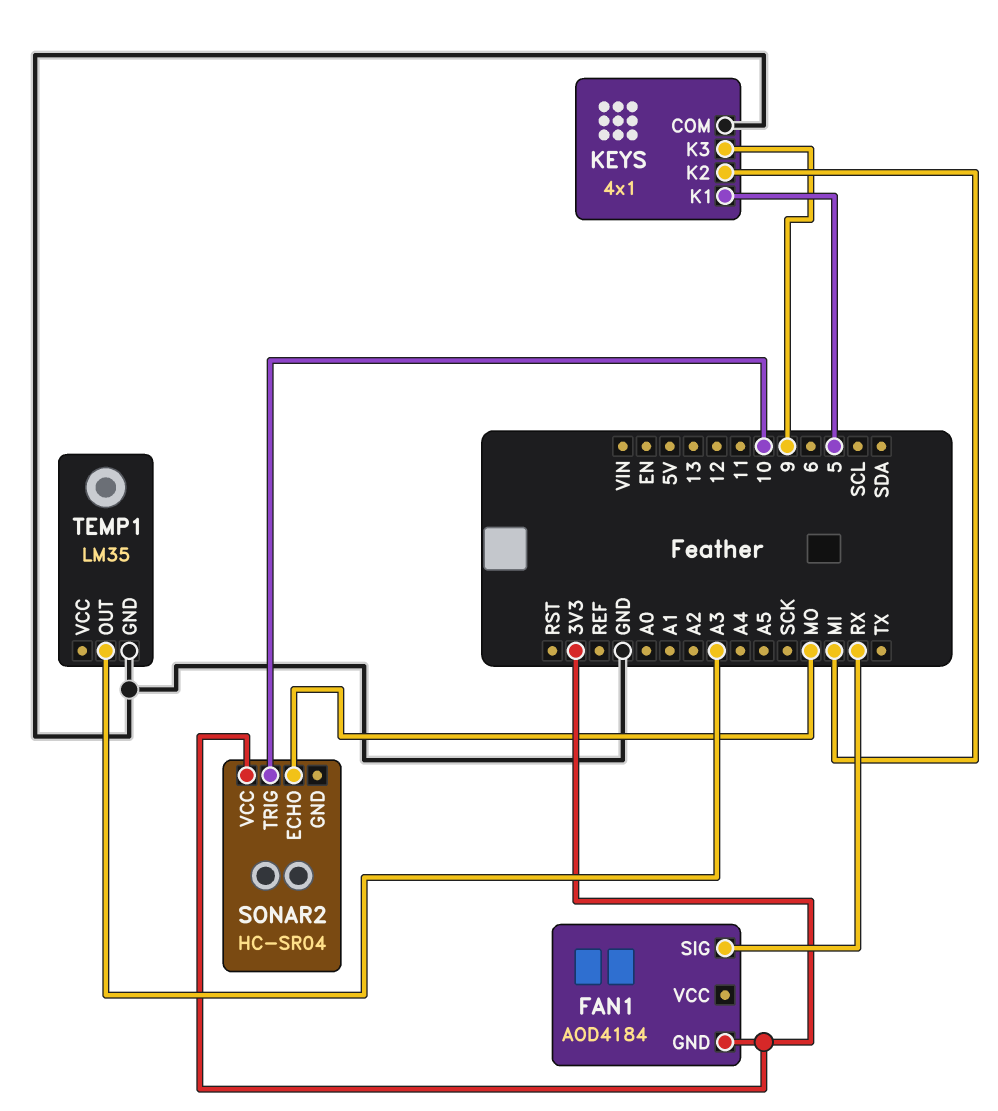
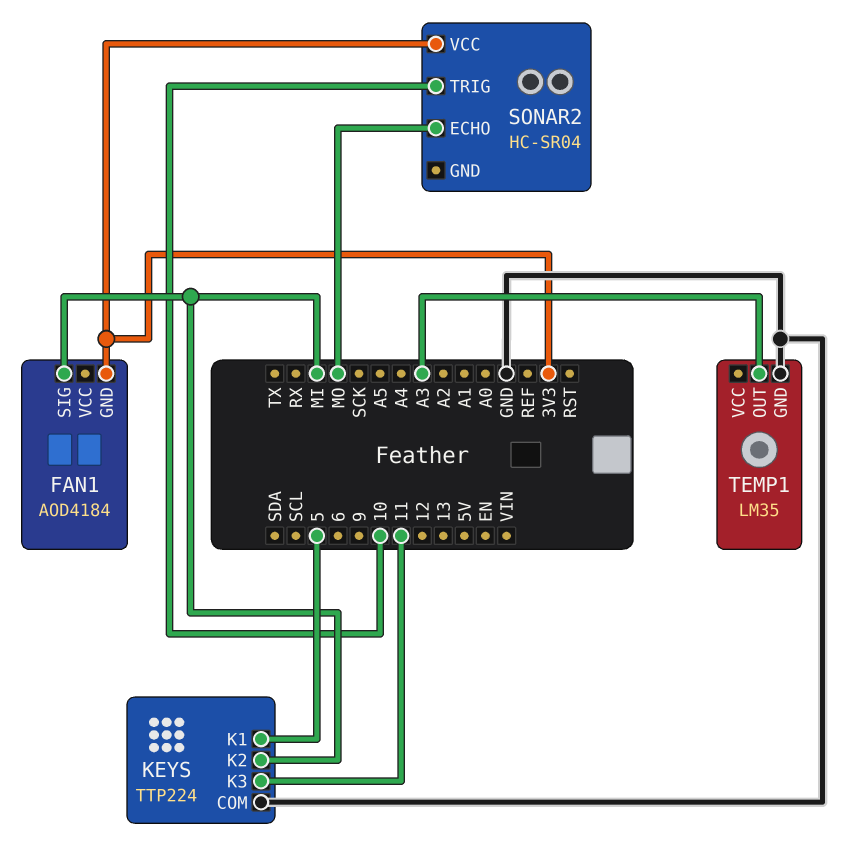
FAN1 pin SIG: RX -> MI
KEYS: 4x1 -> TTP224
KEYS pin K3: 9 -> 11

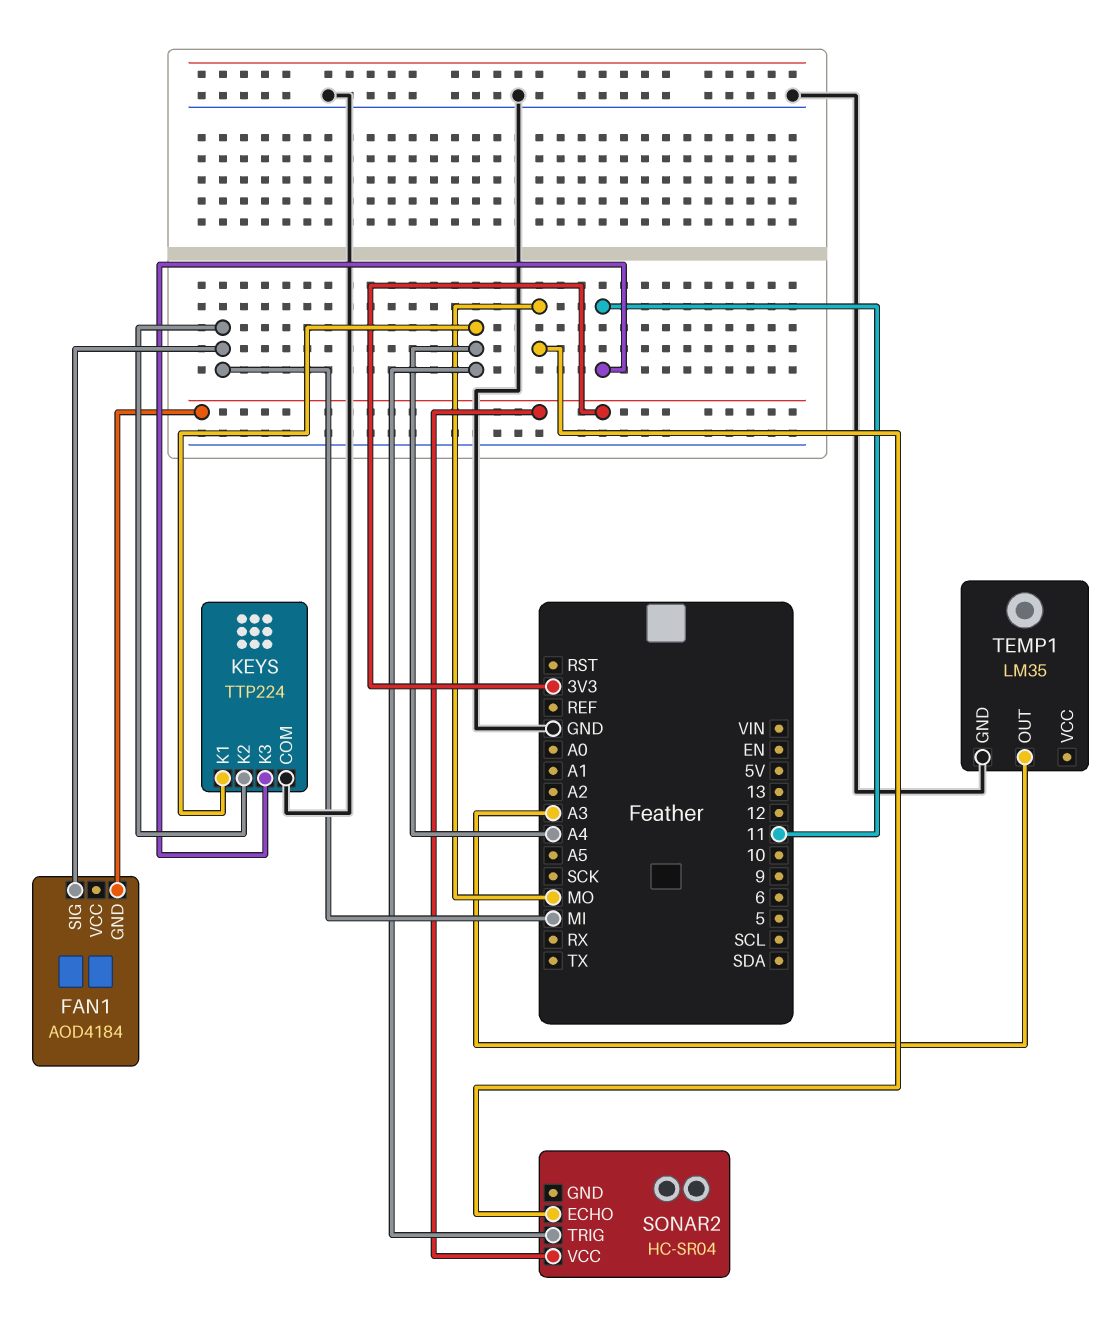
KEYS pin K1: 5 -> A4
SONAR2 pin TRIG: 10 -> A4

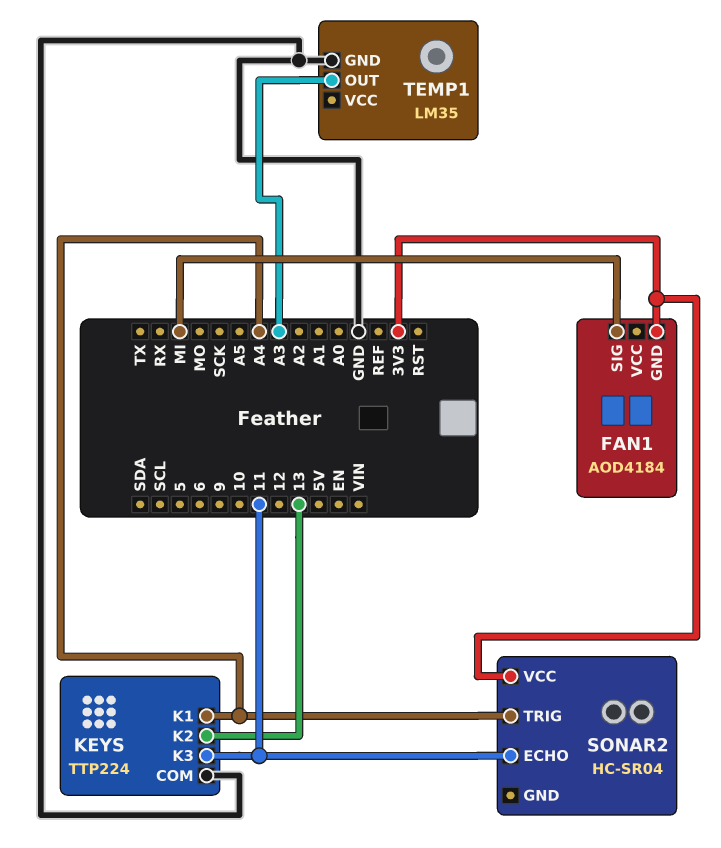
KEYS pin K2: MI -> 13
SONAR2 pin ECHO: MO -> 11

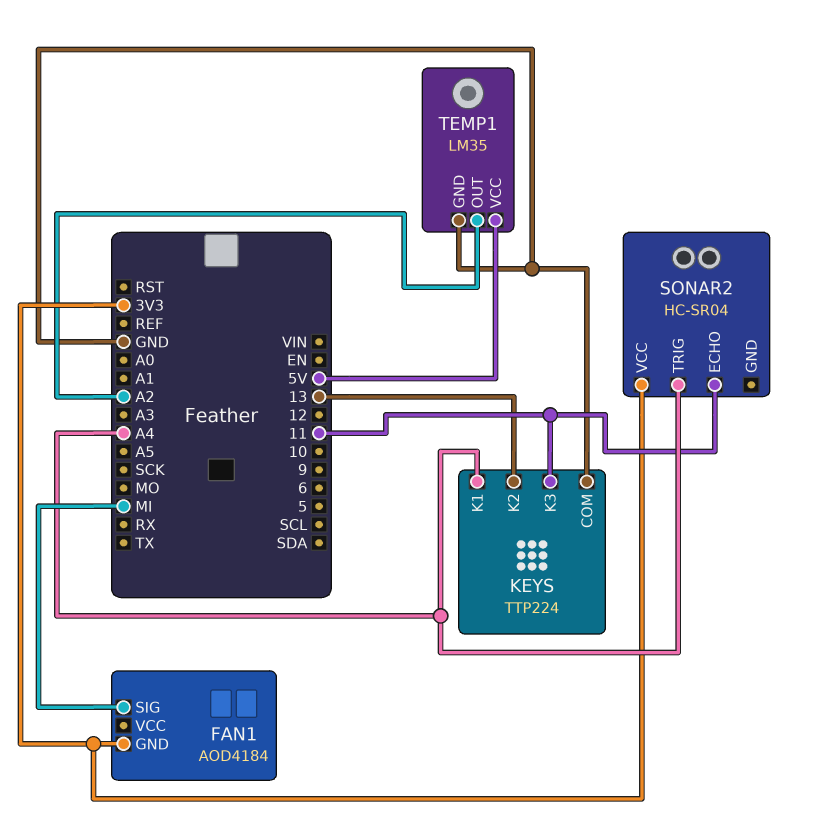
TEMP1 pin OUT: A3 -> A2
TEMP1 pin VCC: none -> 5V

